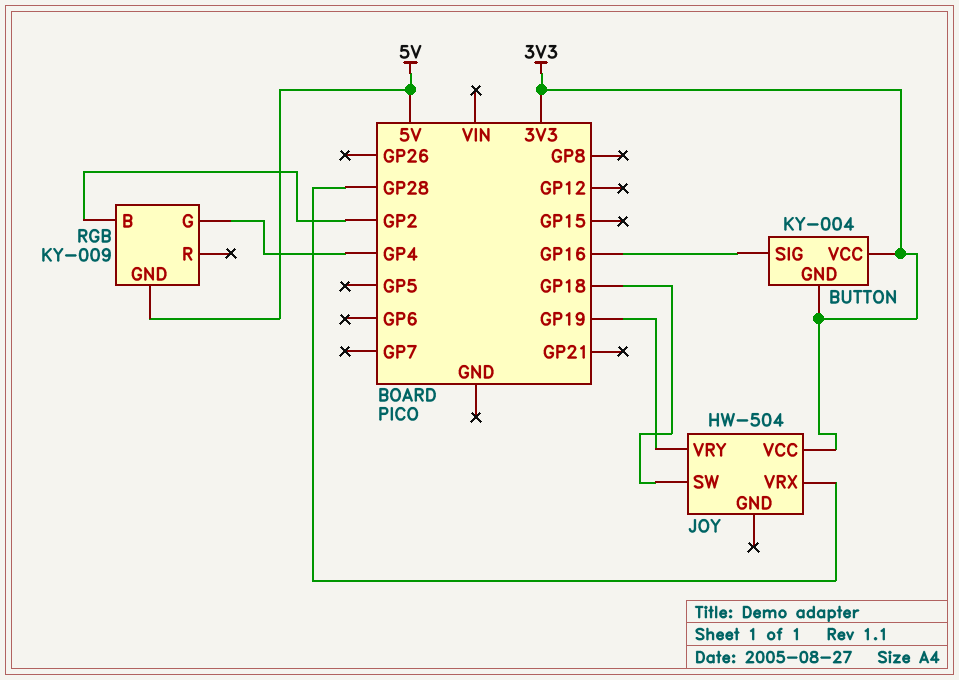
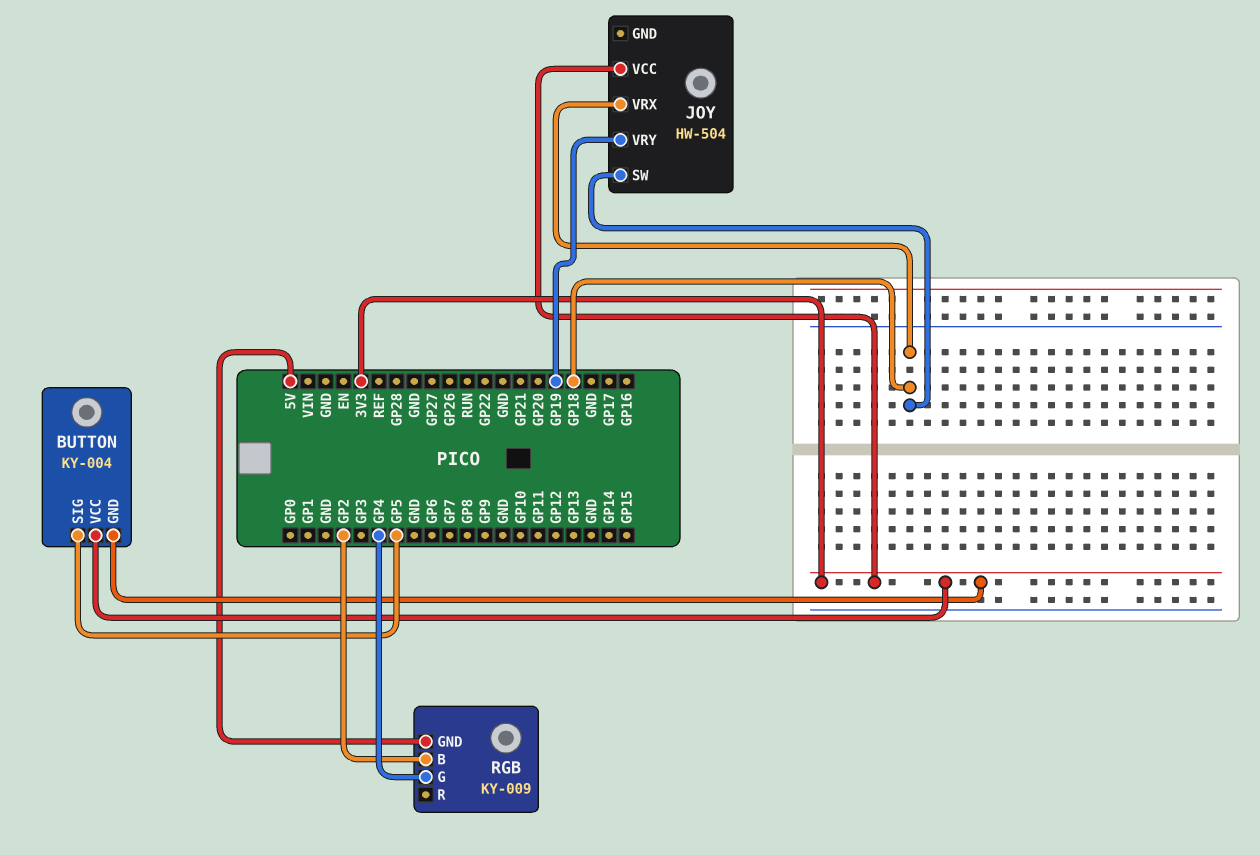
BUTTON pin SIG: GP16 -> GP5
JOY pin VRX: GP28 -> GP18

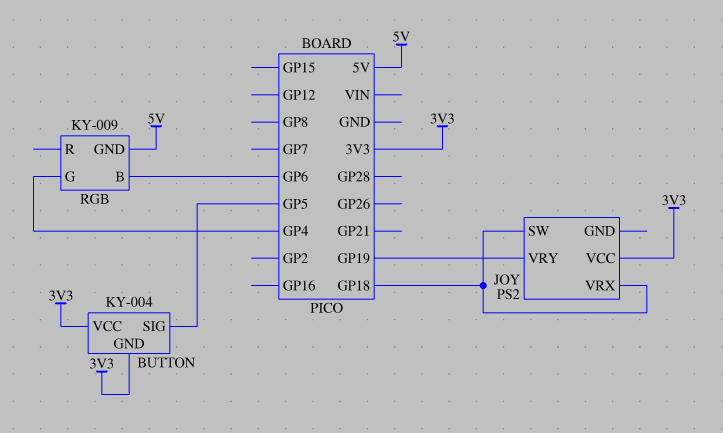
JOY: HW-504 -> PS2
RGB pin B: GP2 -> GP6

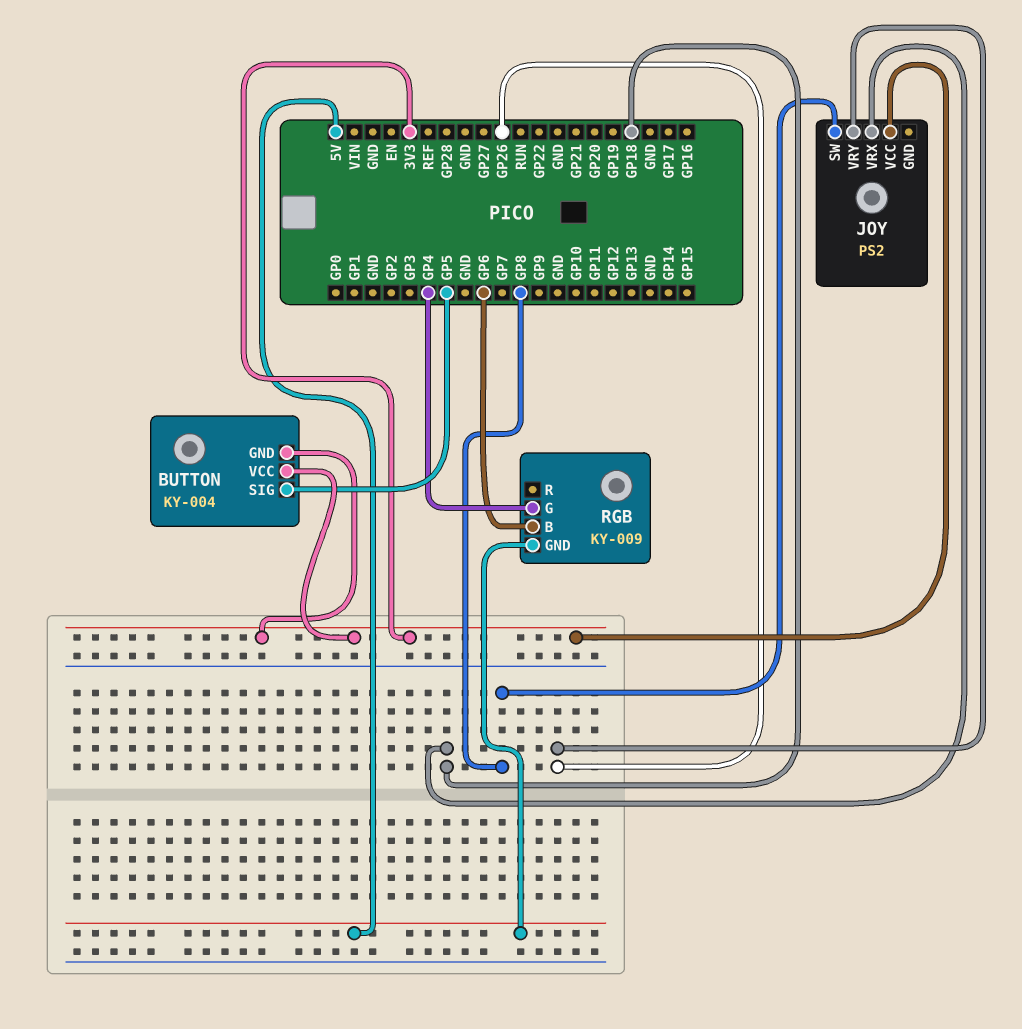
JOY pin SW: GP18 -> GP8
JOY pin VRY: GP19 -> GP26

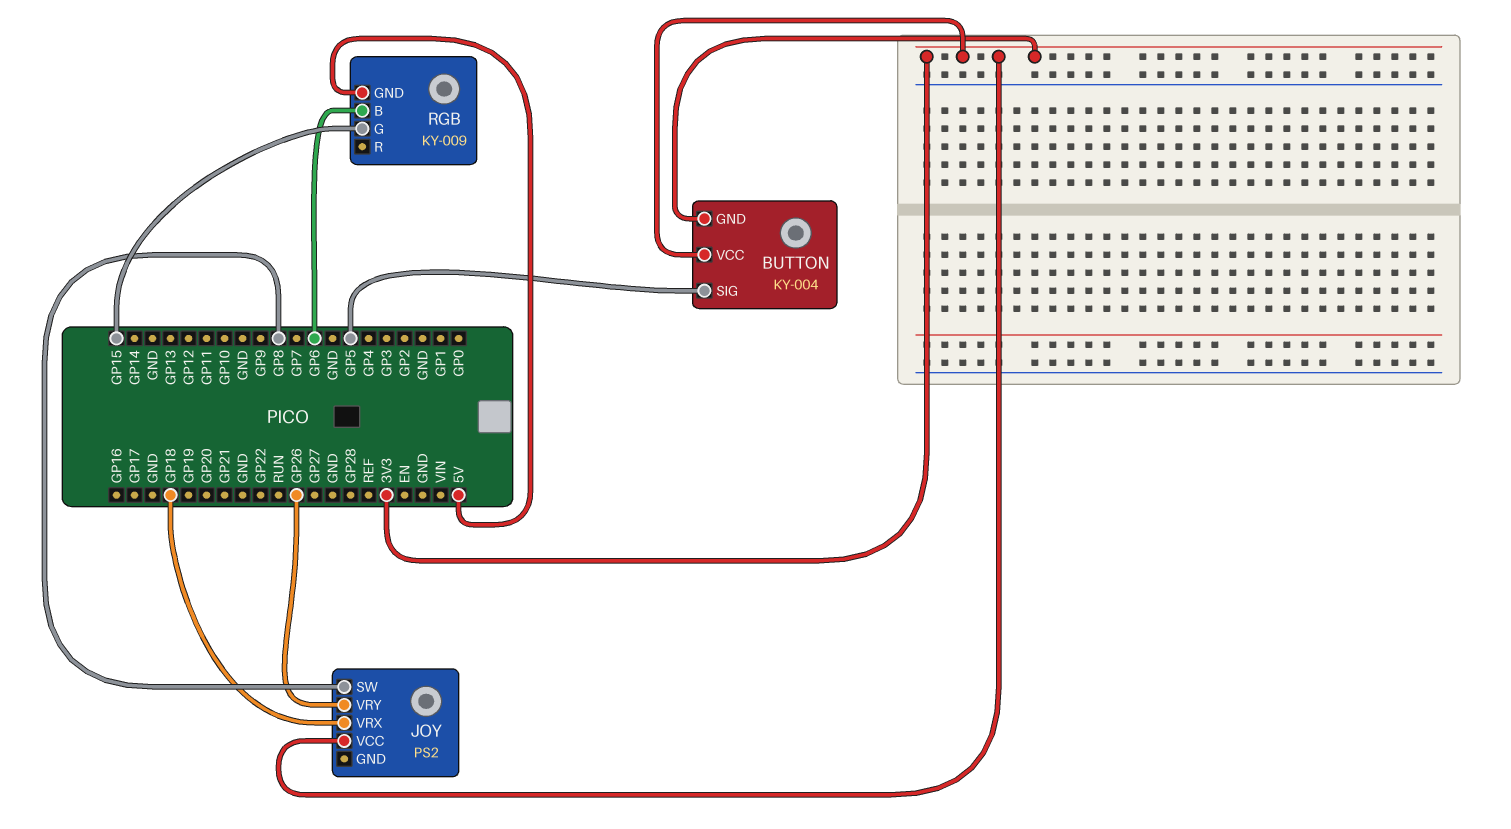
RGB pin G: GP4 -> GP15

